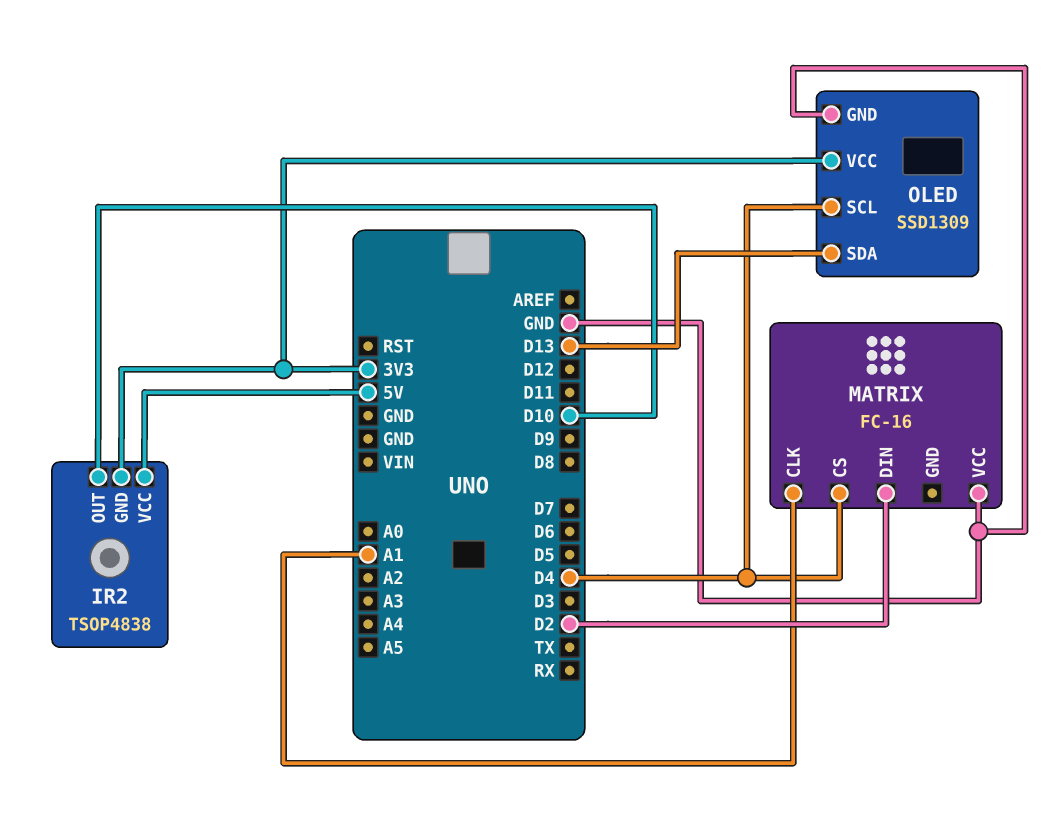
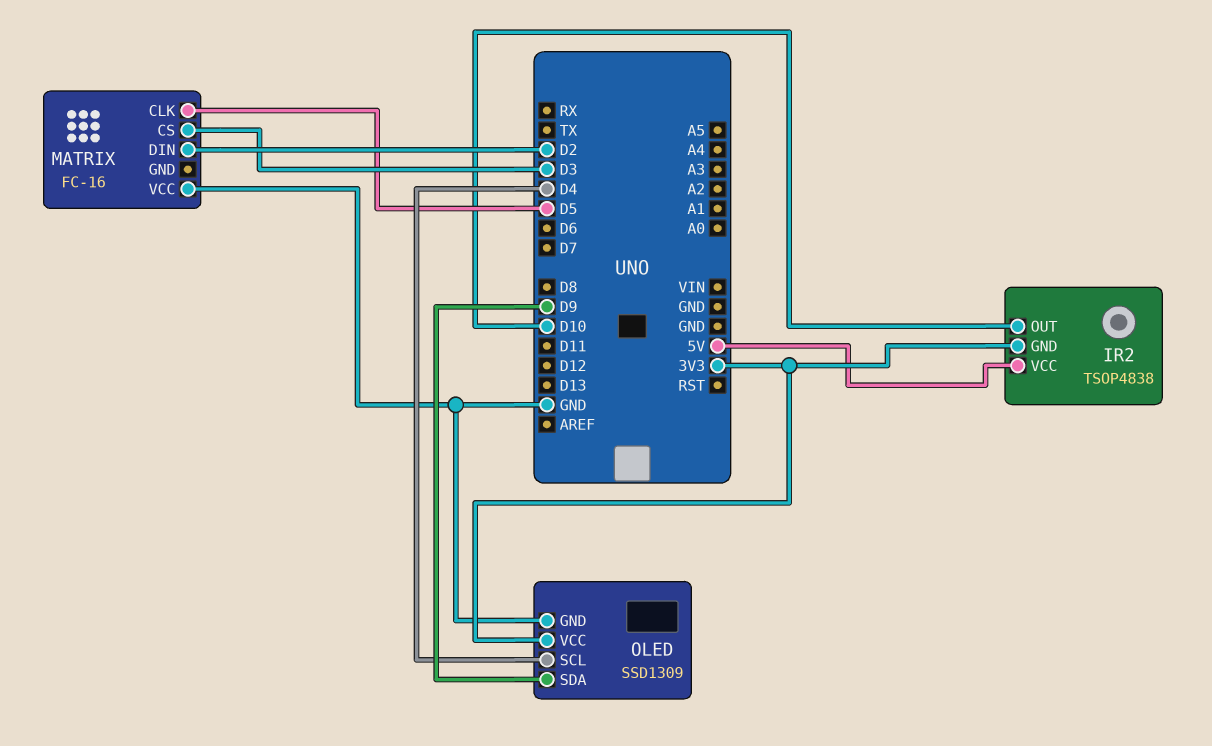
MATRIX pin CLK: A1 -> D5
MATRIX pin CS: D4 -> D3
OLED pin SDA: D13 -> D9

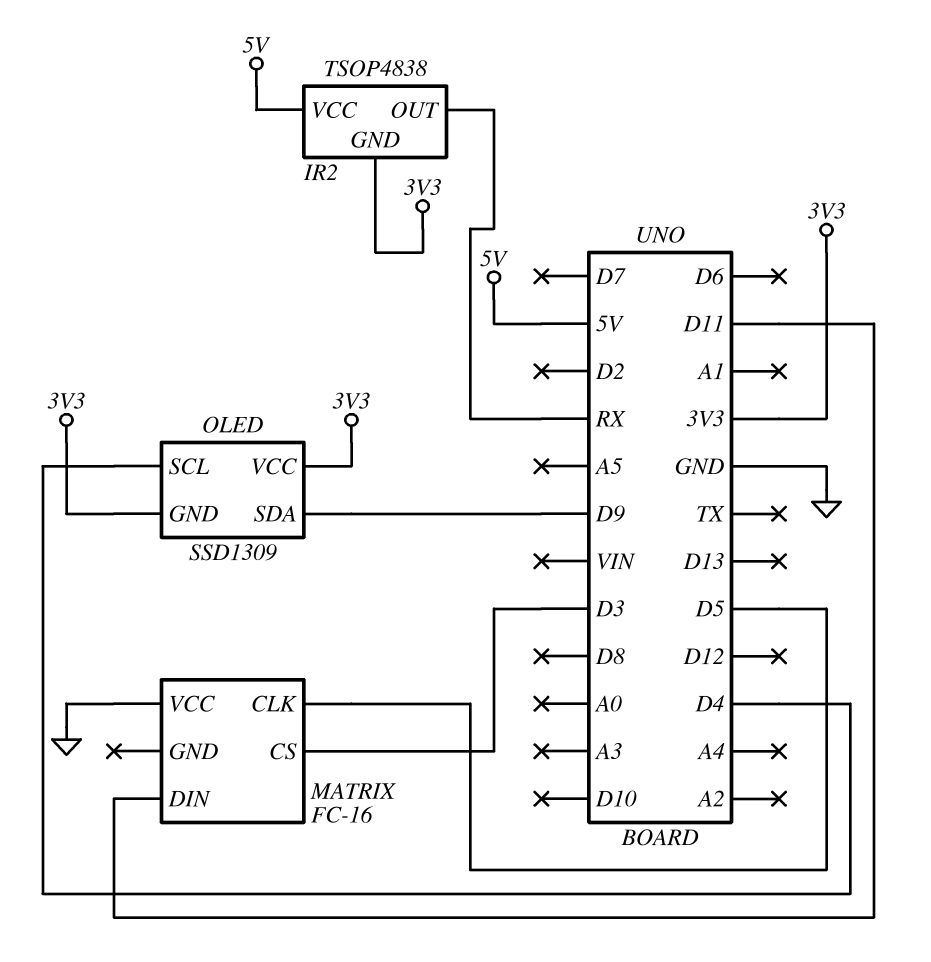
IR2 pin OUT: D10 -> RX
MATRIX pin DIN: D2 -> D11
OLED pin GND: GND -> 3V3

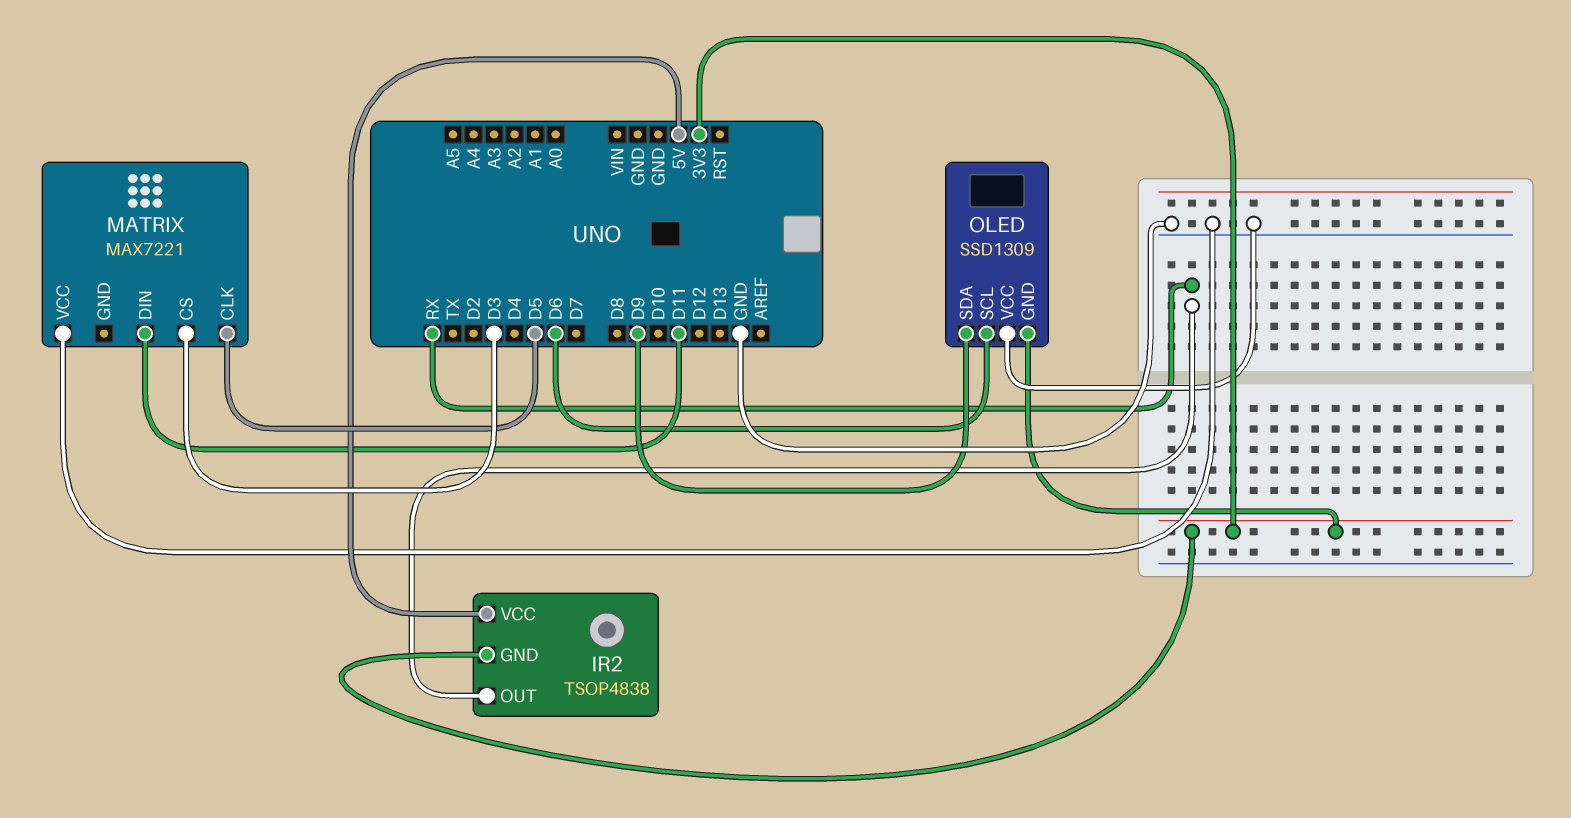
MATRIX: FC-16 -> MAX7221
OLED pin SCL: D4 -> D6
OLED pin VCC: 3V3 -> GND

